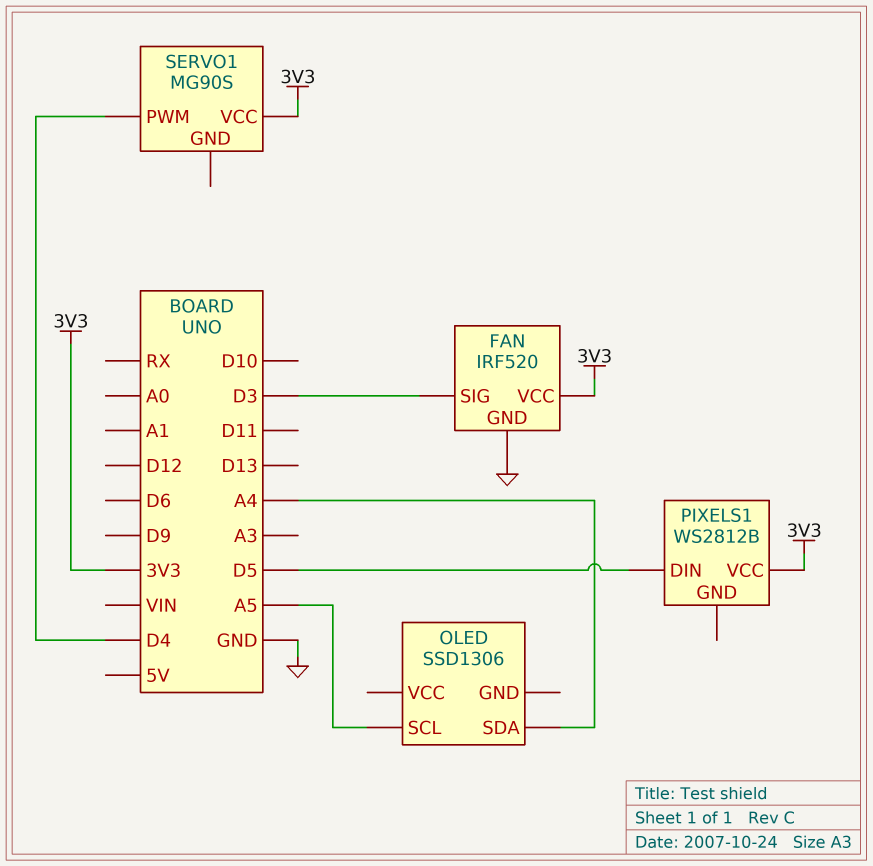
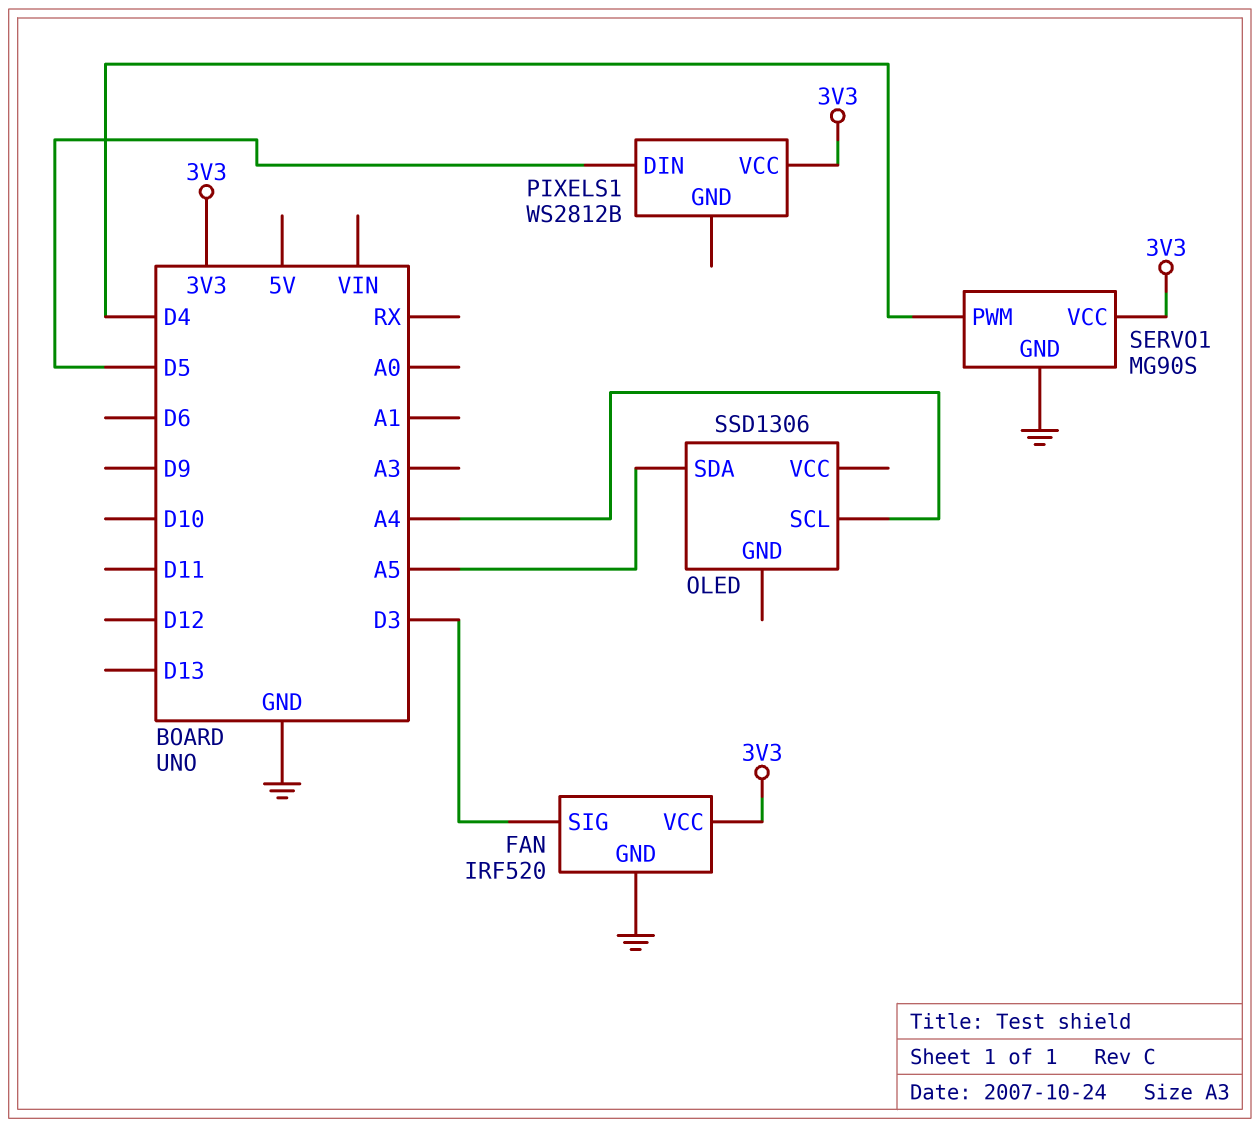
OLED pin SCL: A5 -> A4
OLED pin SDA: A4 -> A5
SERVO1 pin GND: none -> GND

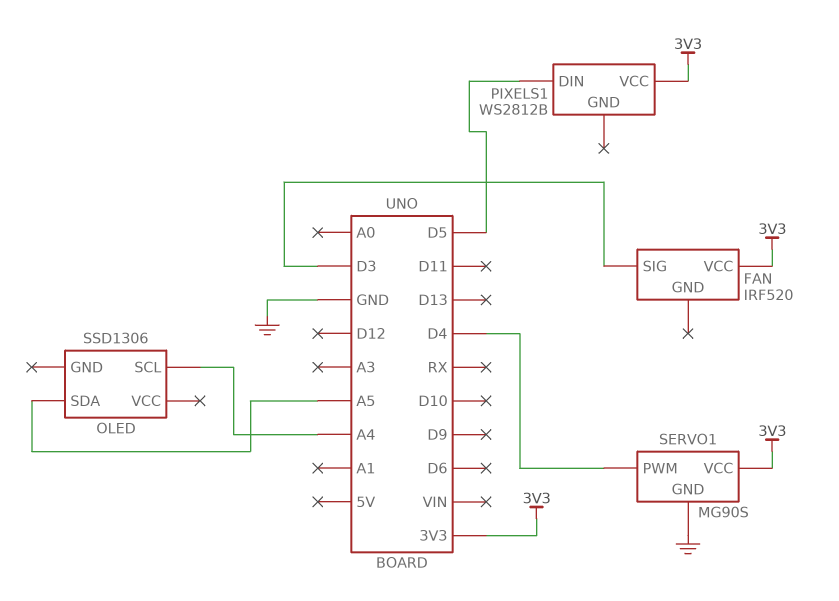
FAN pin GND: GND -> none

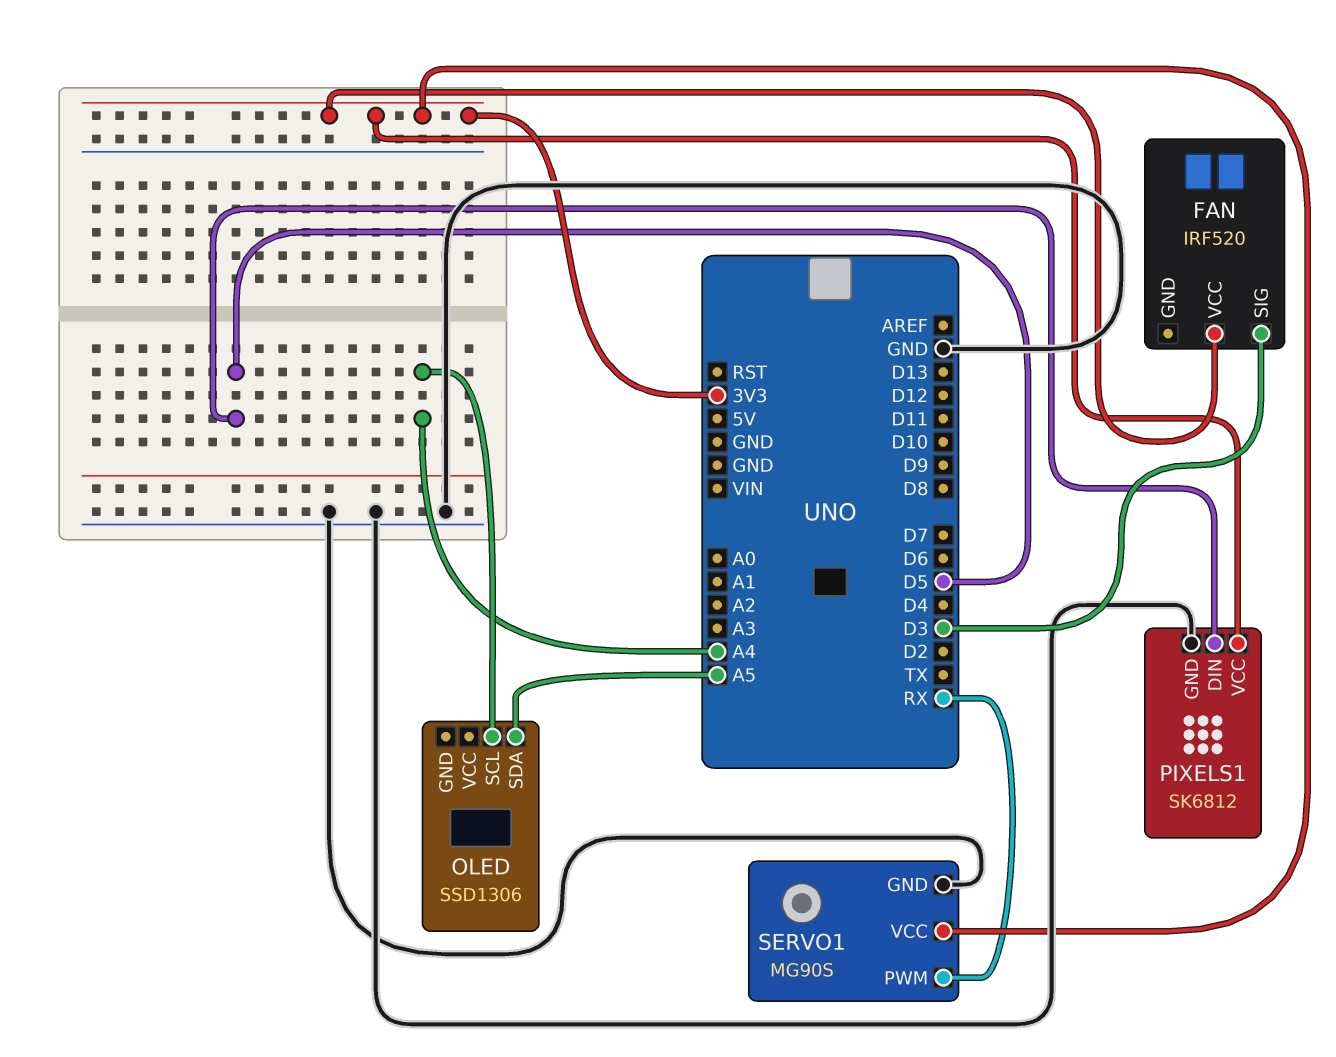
PIXELS1: WS2812B -> SK6812
PIXELS1 pin GND: none -> GND
SERVO1 pin PWM: D4 -> RX

